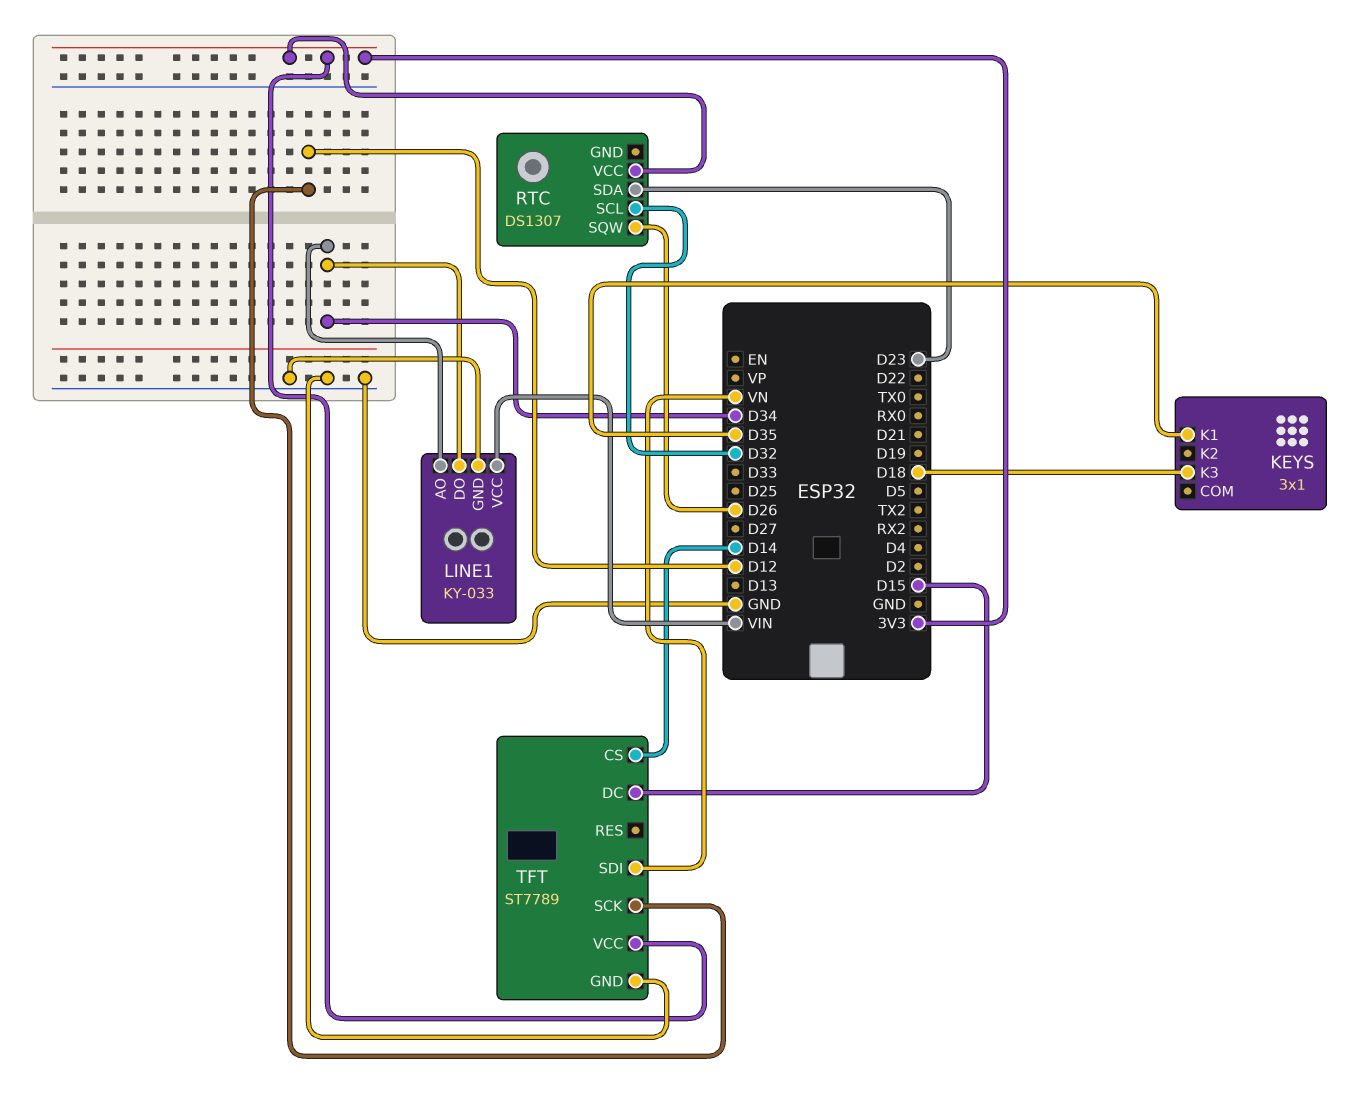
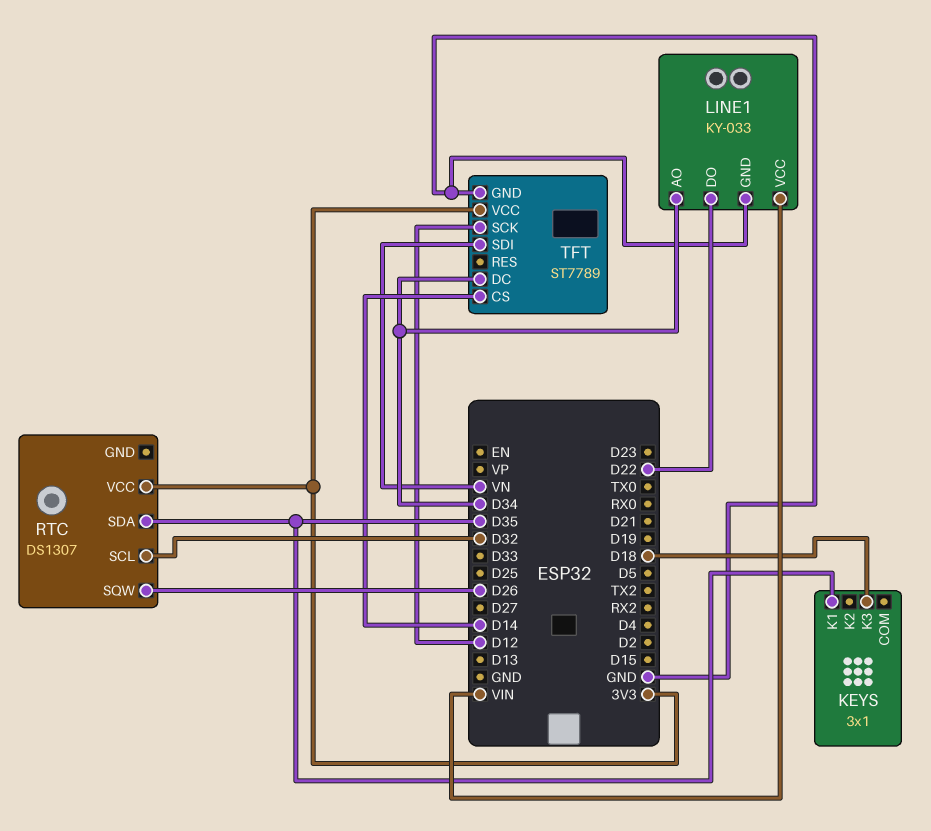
LINE1 pin DO: D34 -> D22
RTC pin SDA: D23 -> D35
TFT pin DC: D15 -> D34

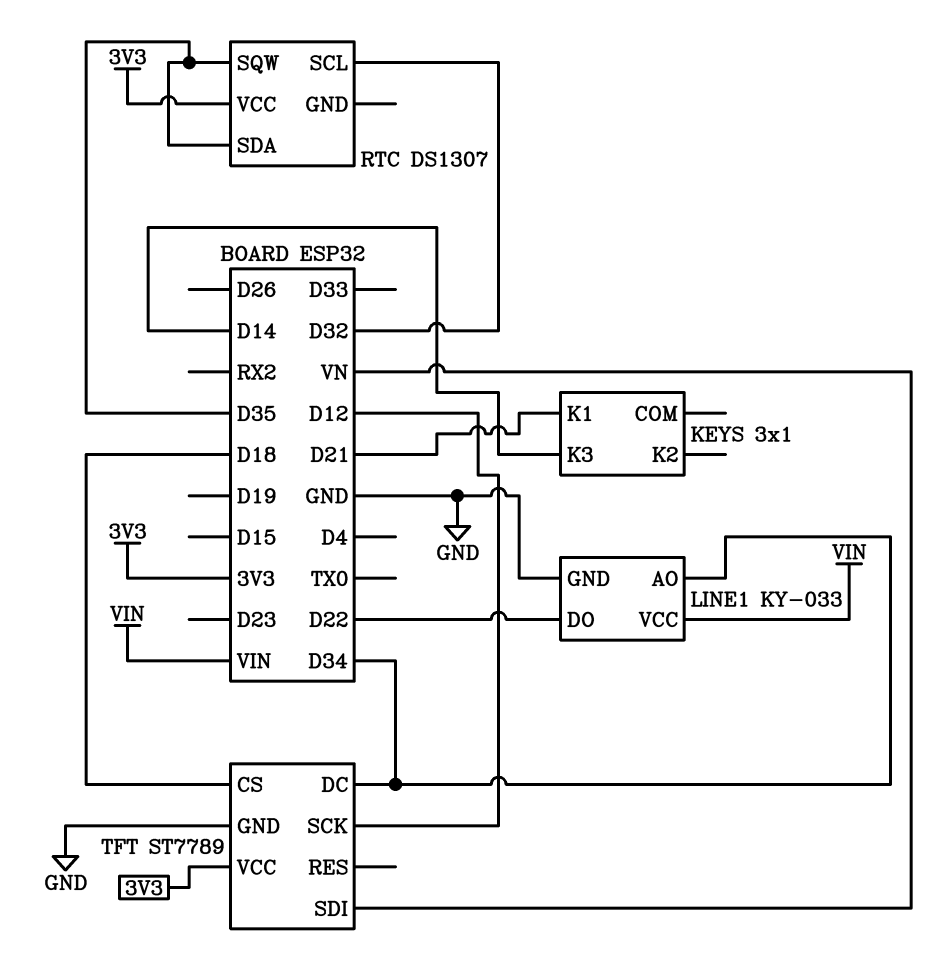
KEYS pin K1: D35 -> D21
KEYS pin K3: D18 -> D14
RTC pin SQW: D26 -> D35
TFT pin CS: D14 -> D18

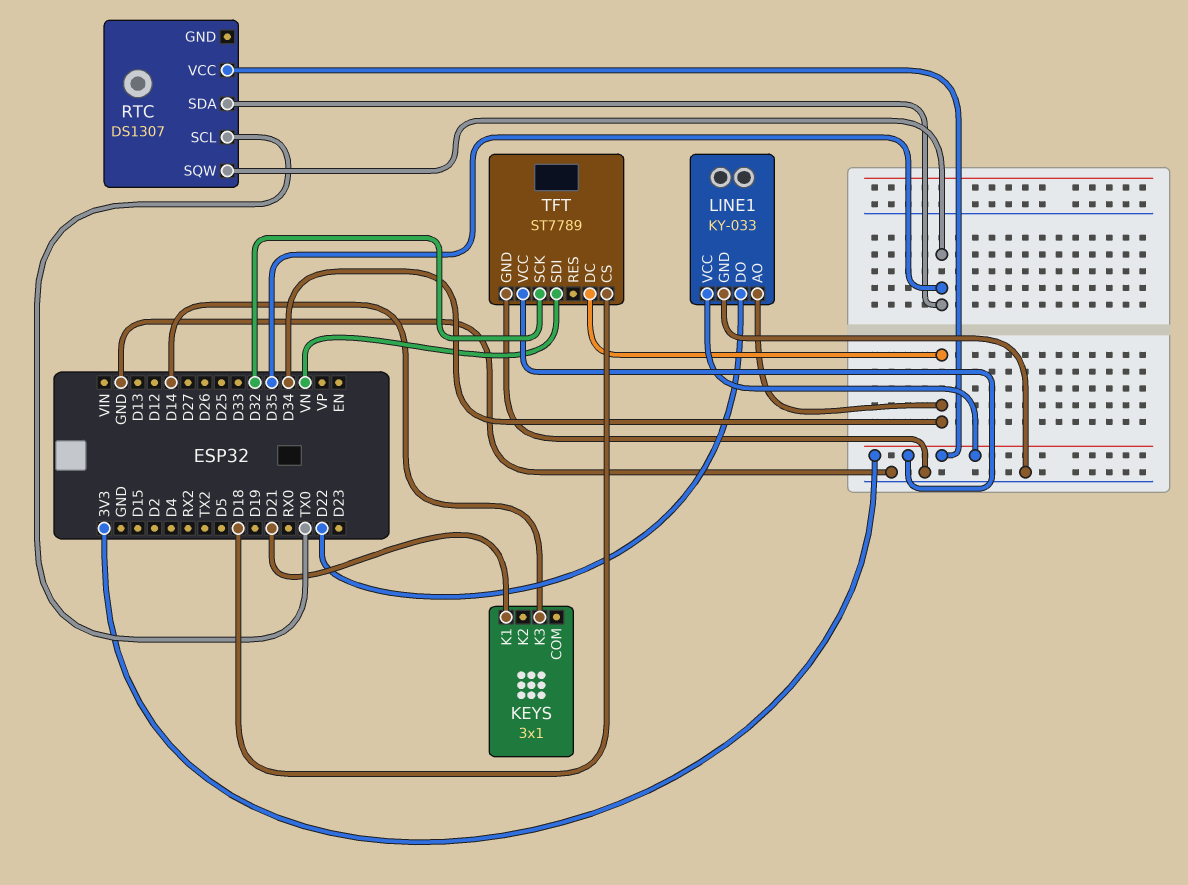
LINE1 pin VCC: VIN -> 3V3
RTC pin SCL: D32 -> TX0
TFT pin SCK: D12 -> D32

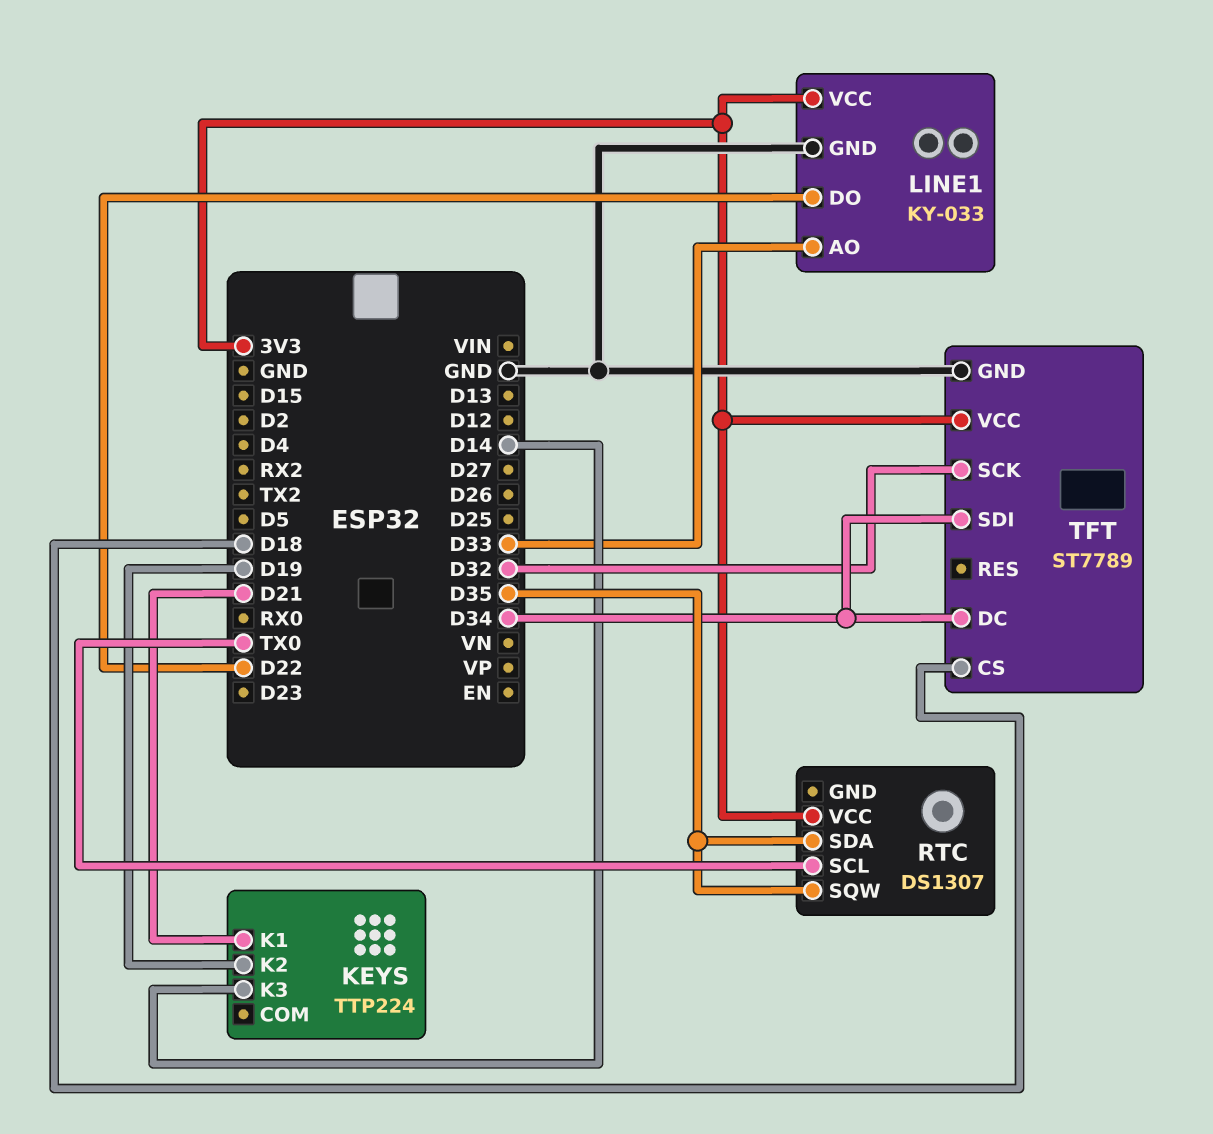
KEYS: 3x1 -> TTP224
KEYS pin K2: none -> D19
LINE1 pin AO: D34 -> D33
TFT pin SDI: VN -> D34

